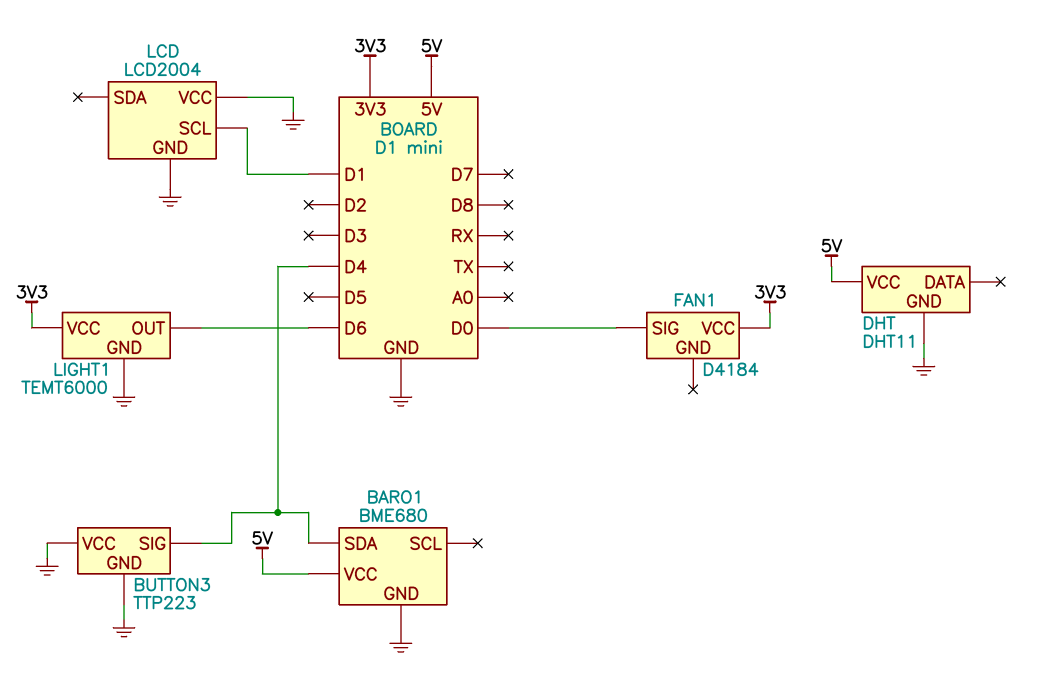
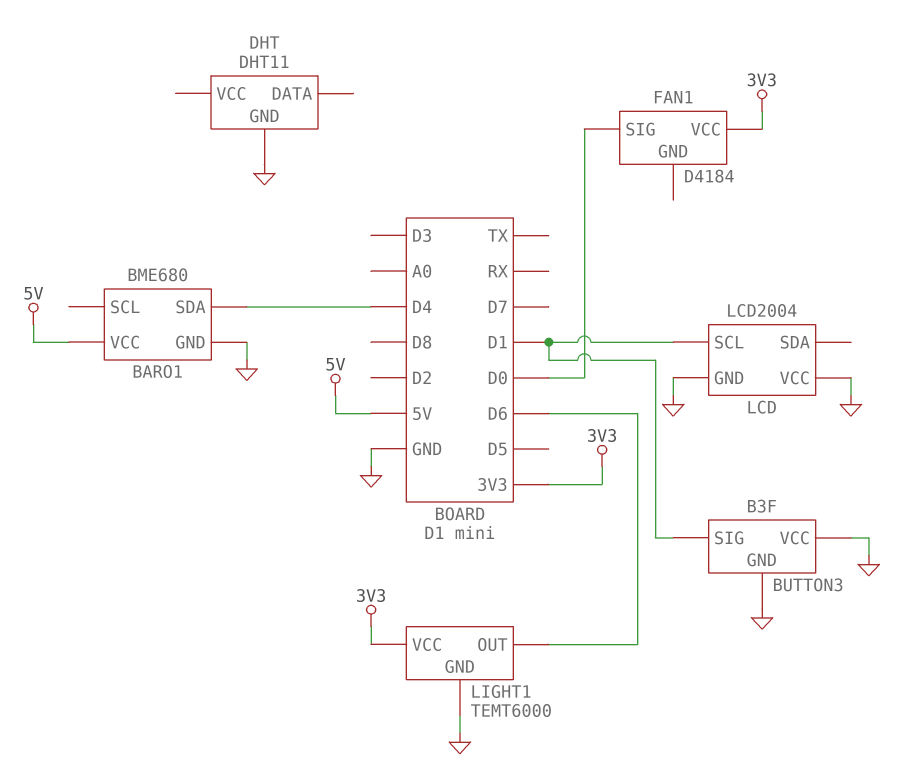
BUTTON3: TTP223 -> B3F
BUTTON3 pin SIG: D4 -> D1
DHT pin VCC: 5V -> none

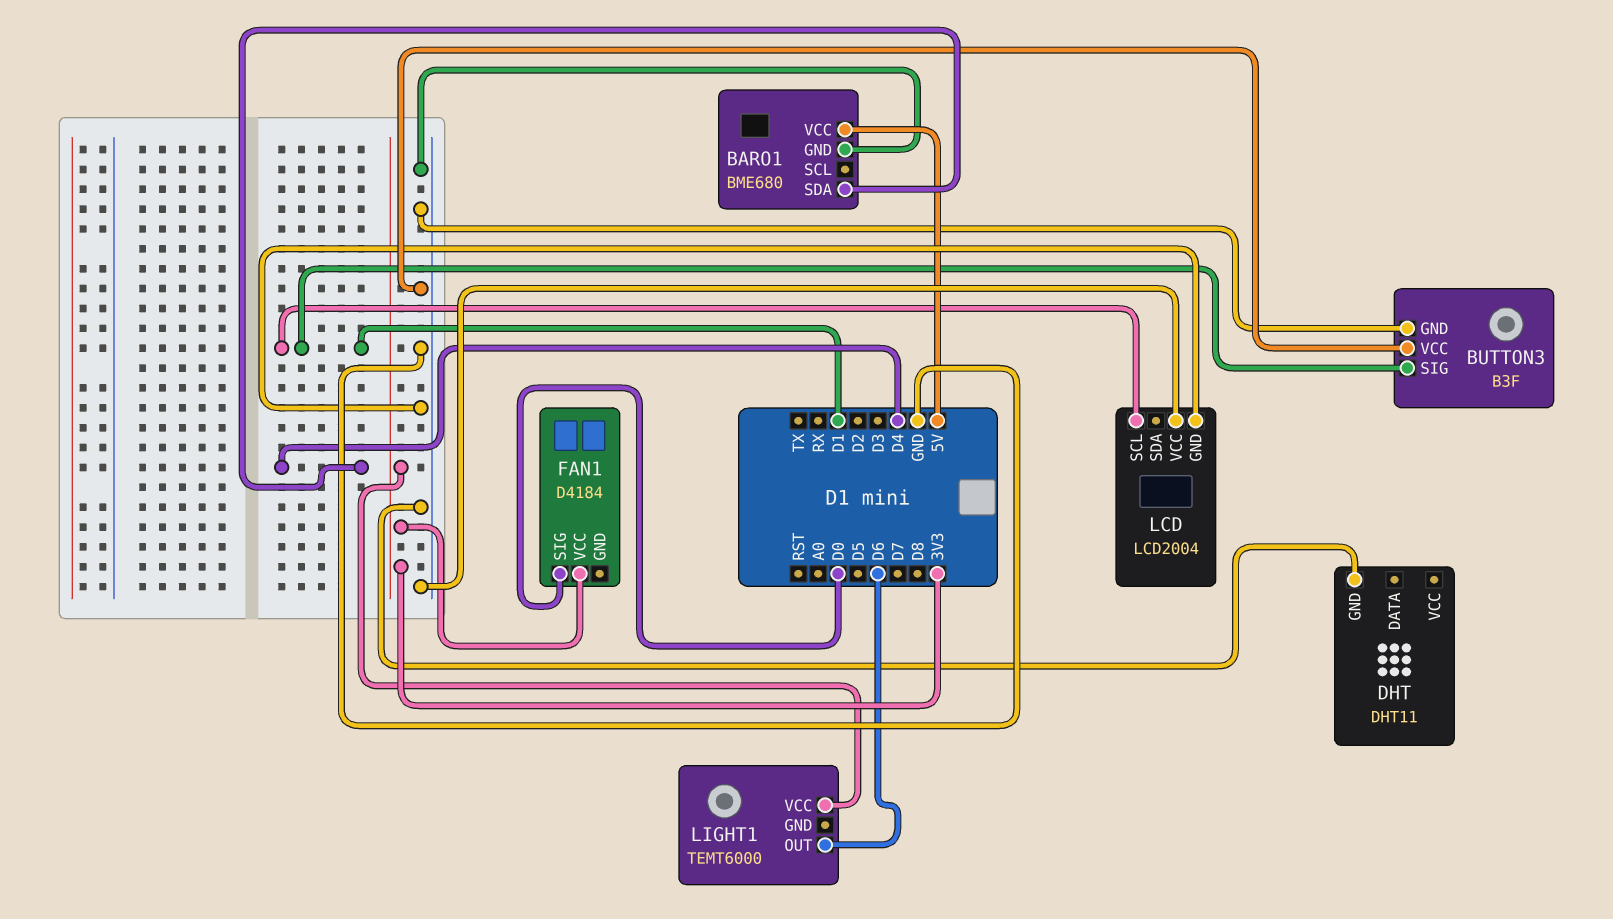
LIGHT1 pin GND: GND -> none

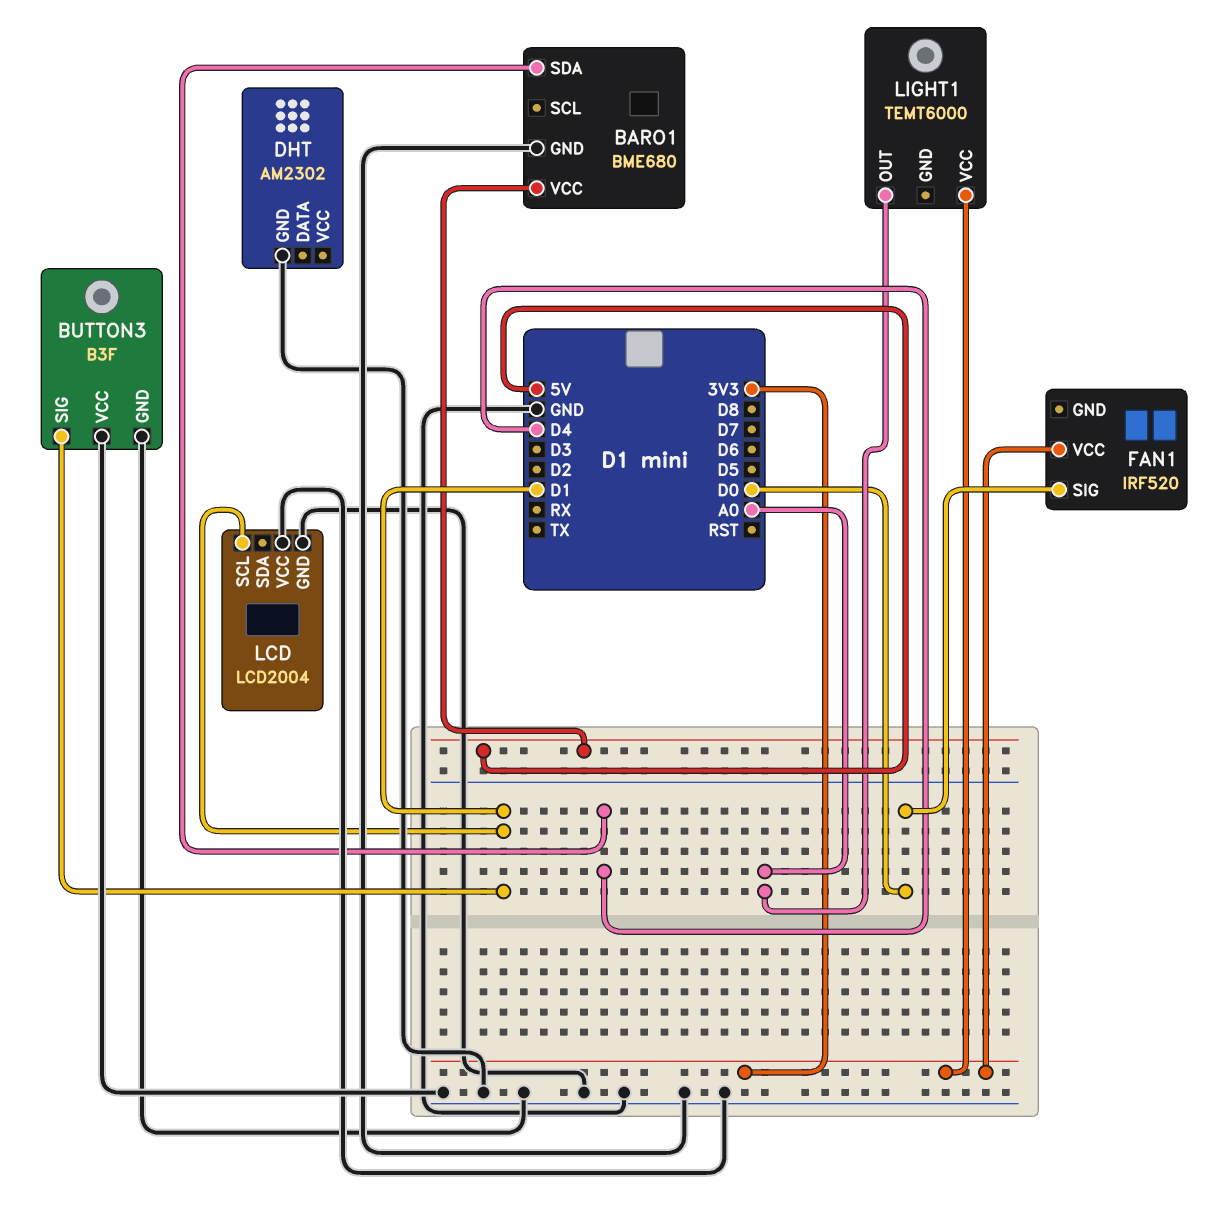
DHT: DHT11 -> AM2302
FAN1: D4184 -> IRF520
LIGHT1 pin OUT: D6 -> A0

